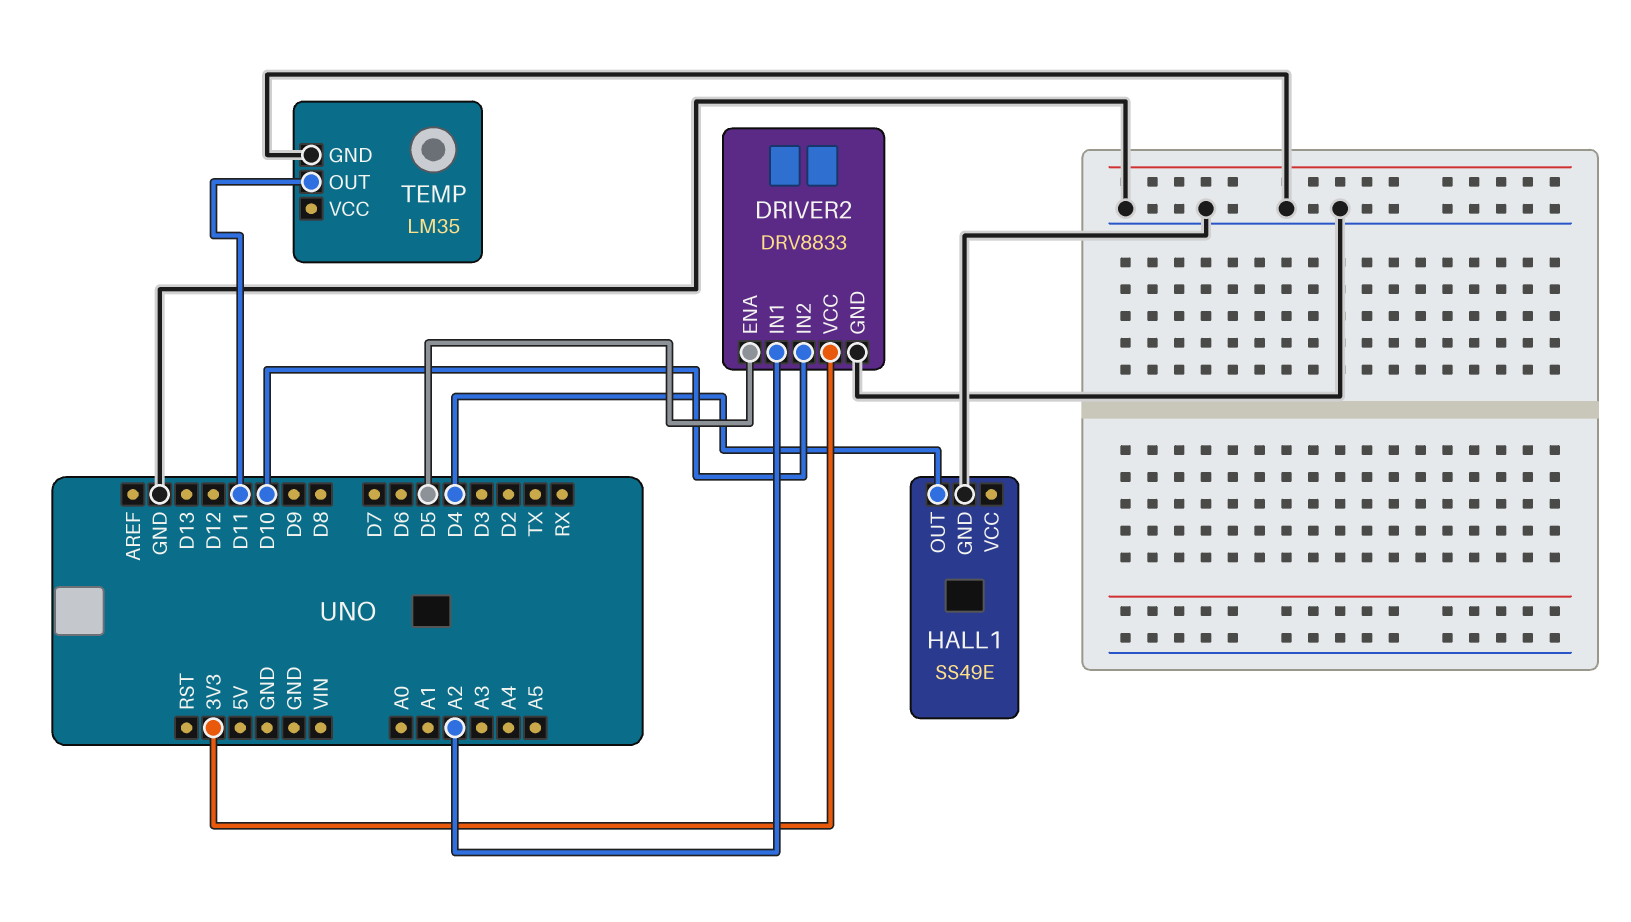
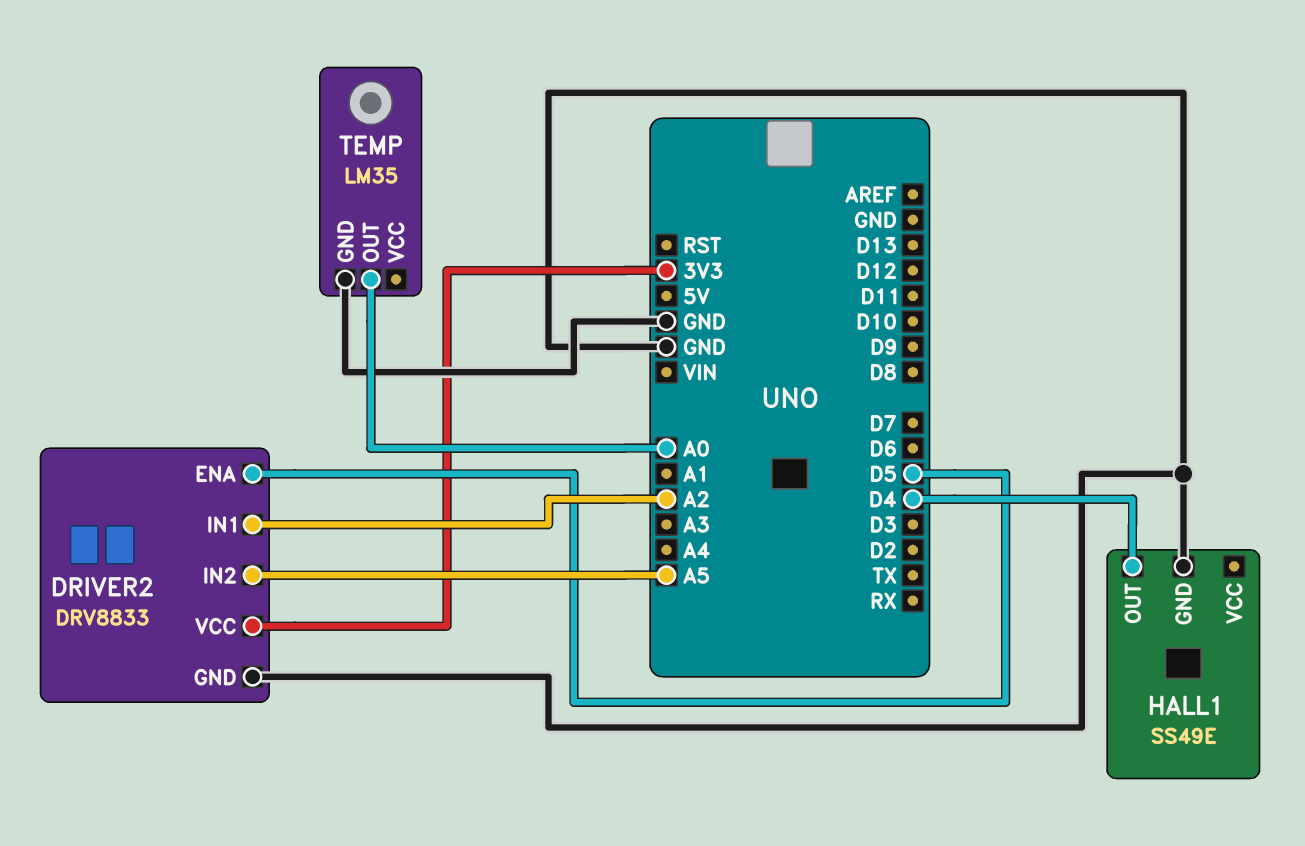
DRIVER2 pin IN2: D10 -> A5
TEMP pin OUT: D11 -> A0

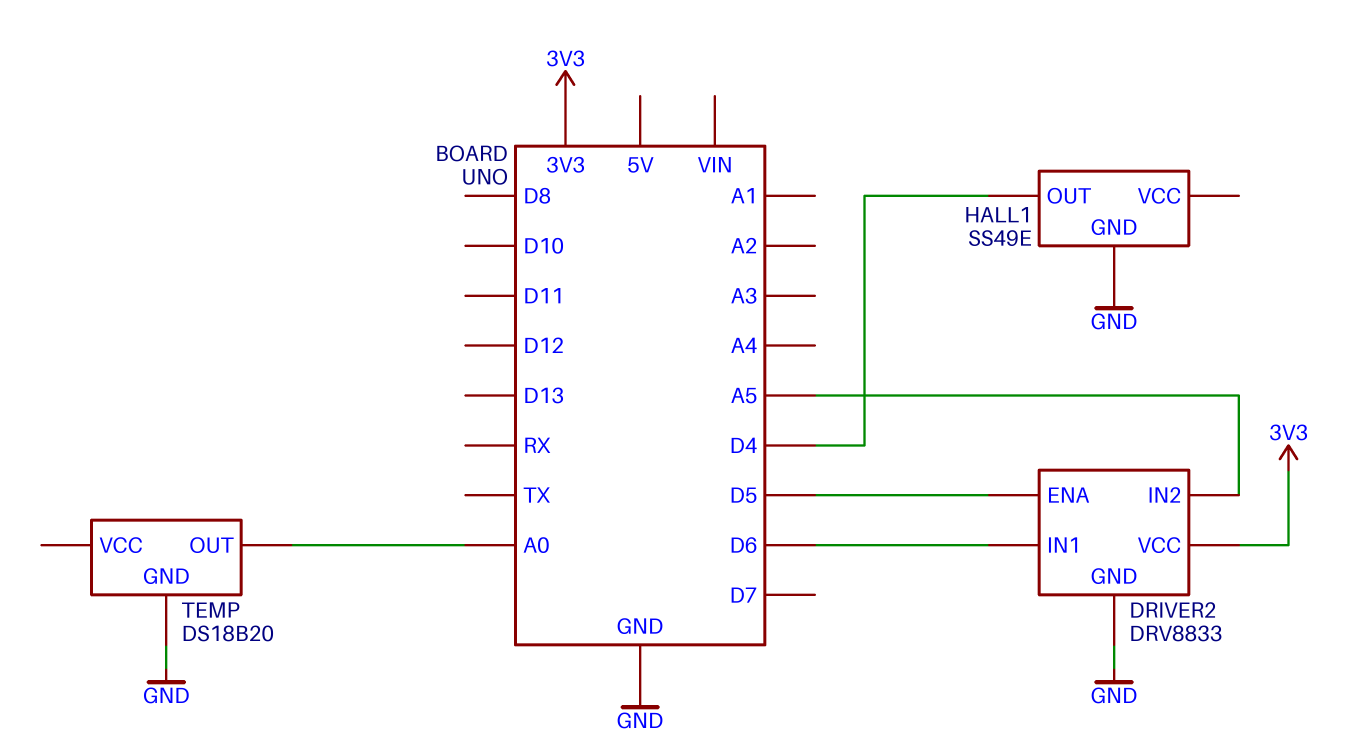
DRIVER2 pin IN1: A2 -> D6
TEMP: LM35 -> DS18B20

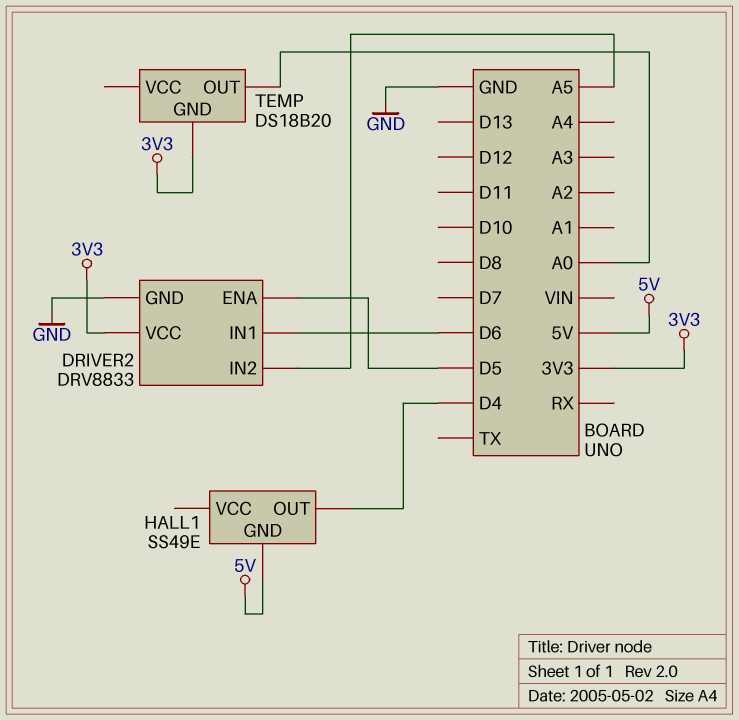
HALL1 pin GND: GND -> 5V
TEMP pin GND: GND -> 3V3

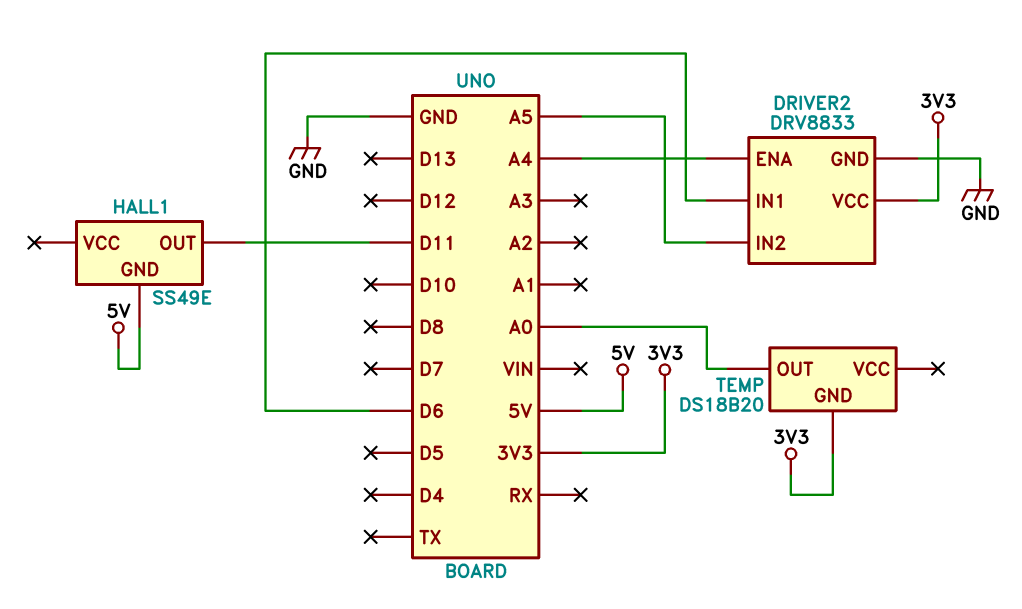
DRIVER2 pin ENA: D5 -> A4
HALL1 pin OUT: D4 -> D11

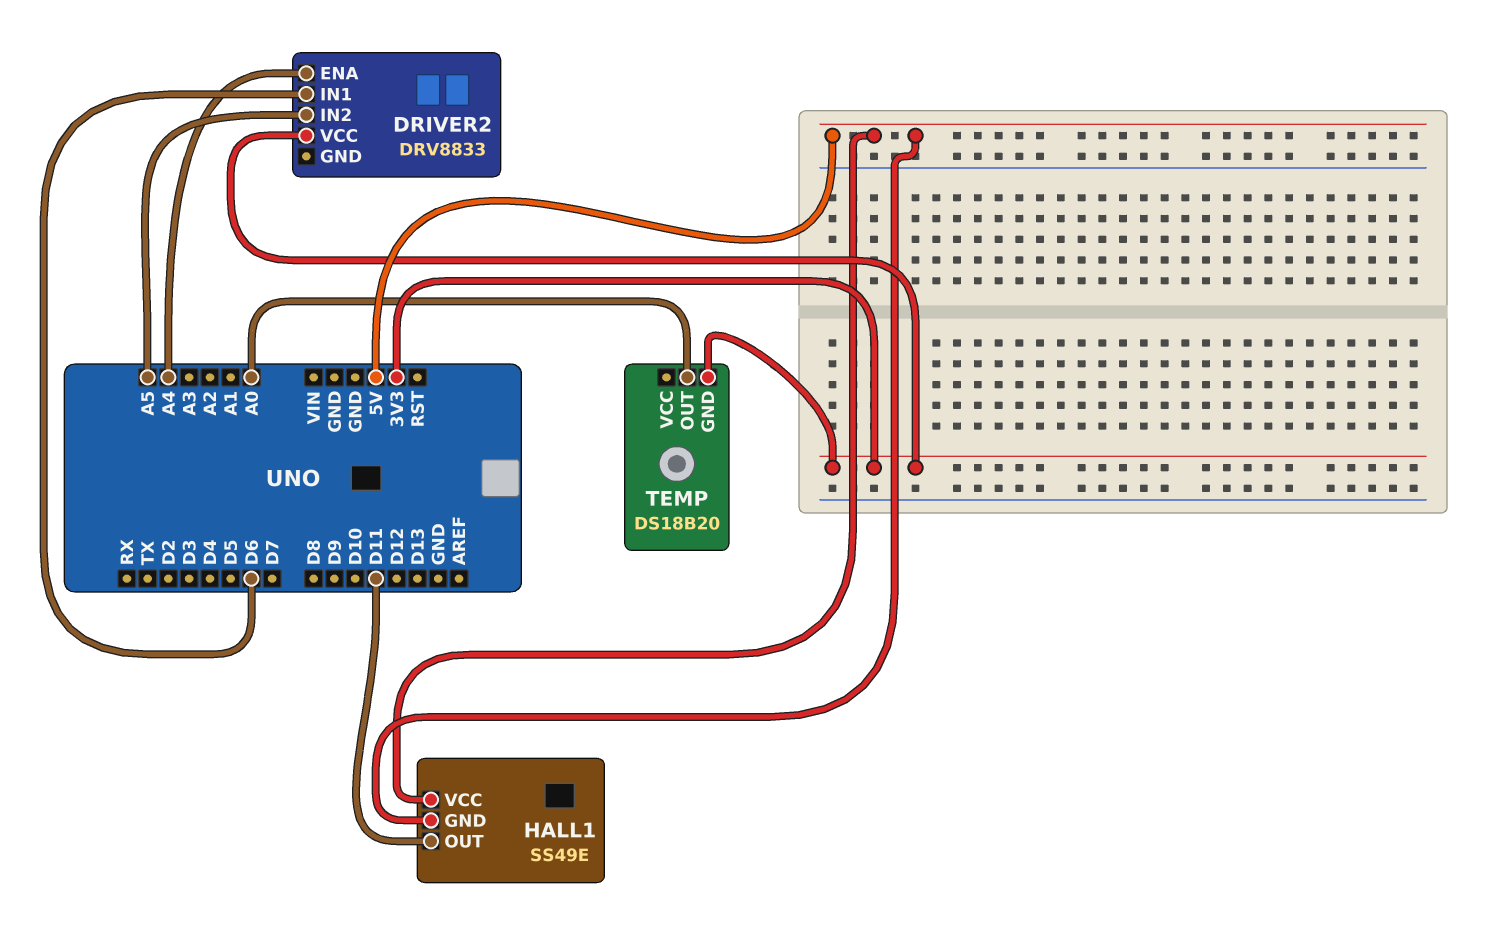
DRIVER2 pin GND: GND -> none
HALL1 pin VCC: none -> 5V

